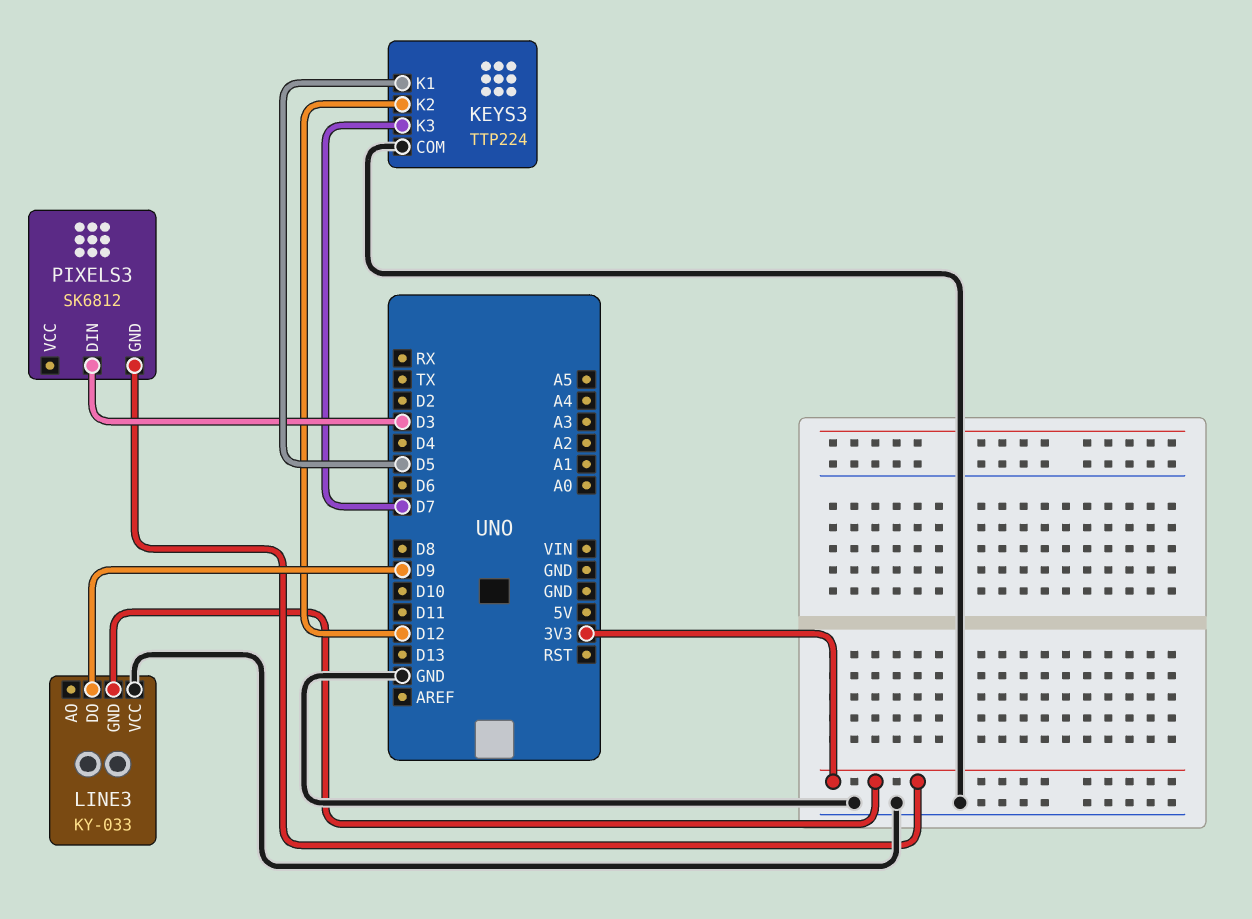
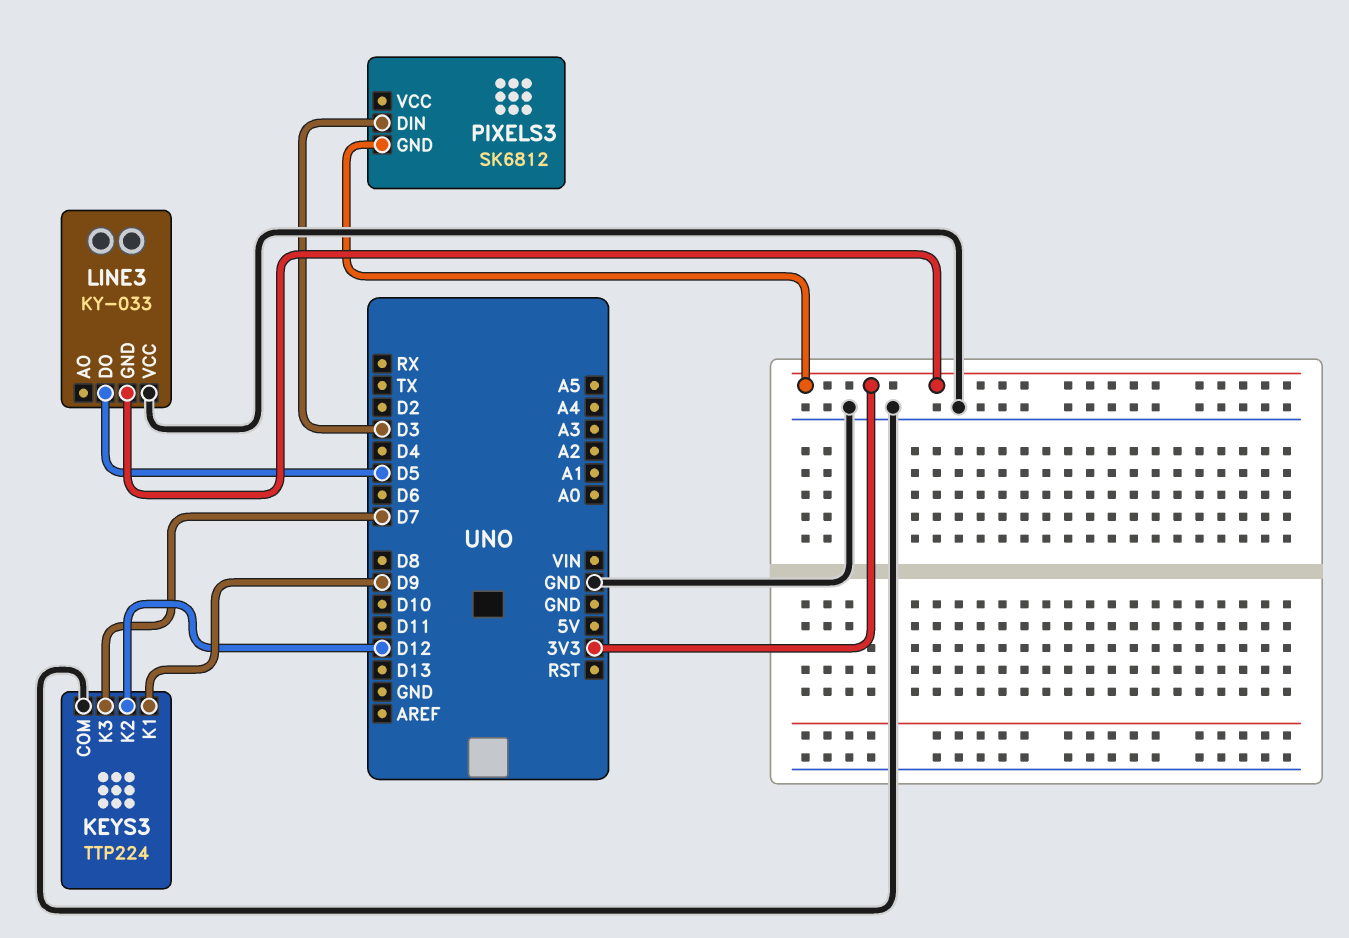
KEYS3 pin K1: D5 -> D9
LINE3 pin DO: D9 -> D5

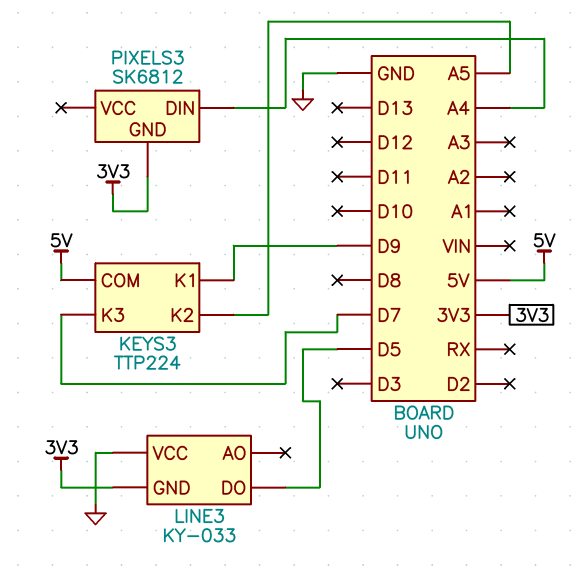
KEYS3 pin COM: GND -> 5V
KEYS3 pin K2: D12 -> A5
PIXELS3 pin DIN: D3 -> A4

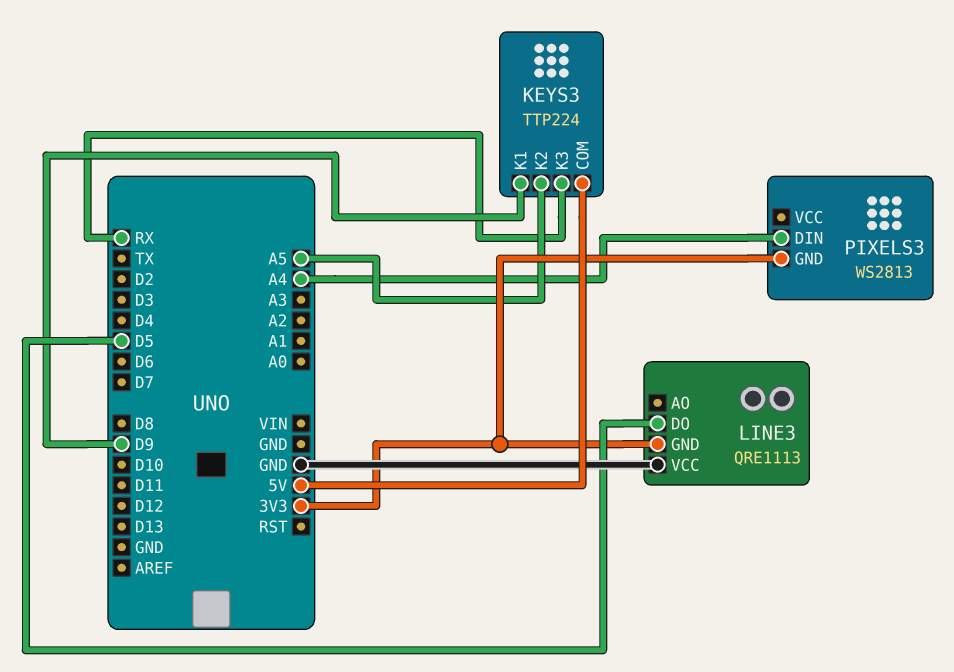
KEYS3 pin K3: D7 -> RX
LINE3: KY-033 -> QRE1113
PIXELS3: SK6812 -> WS2813

